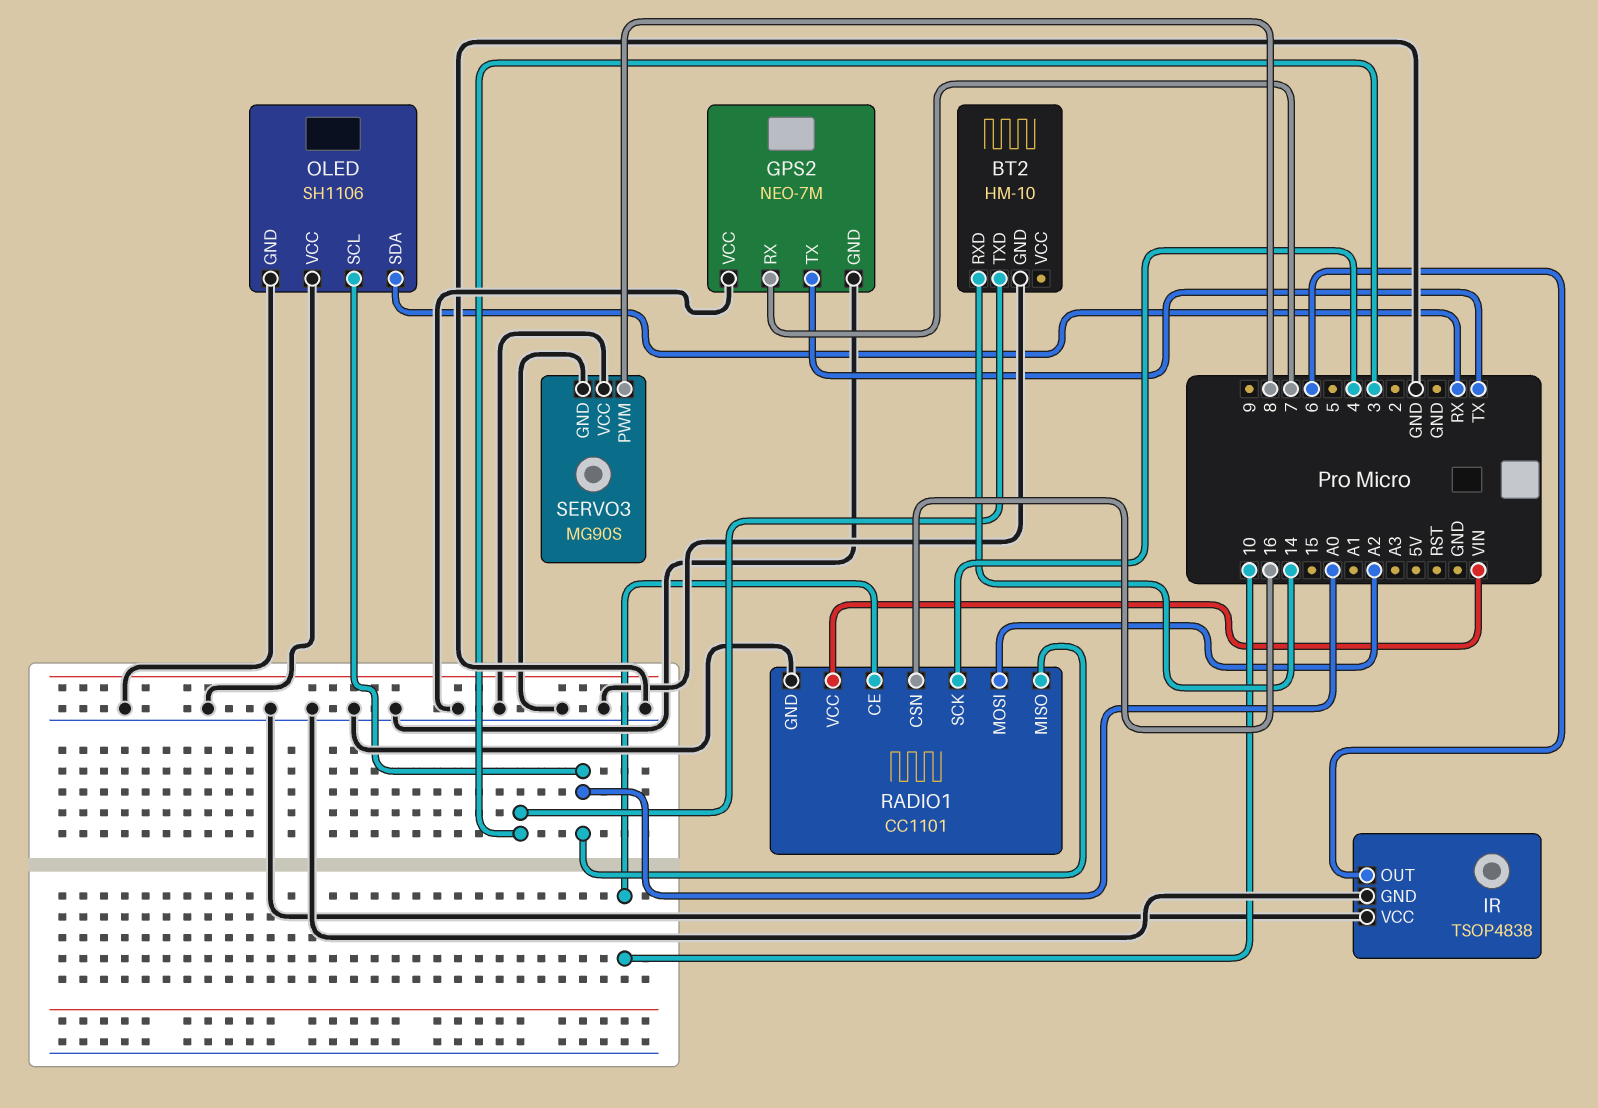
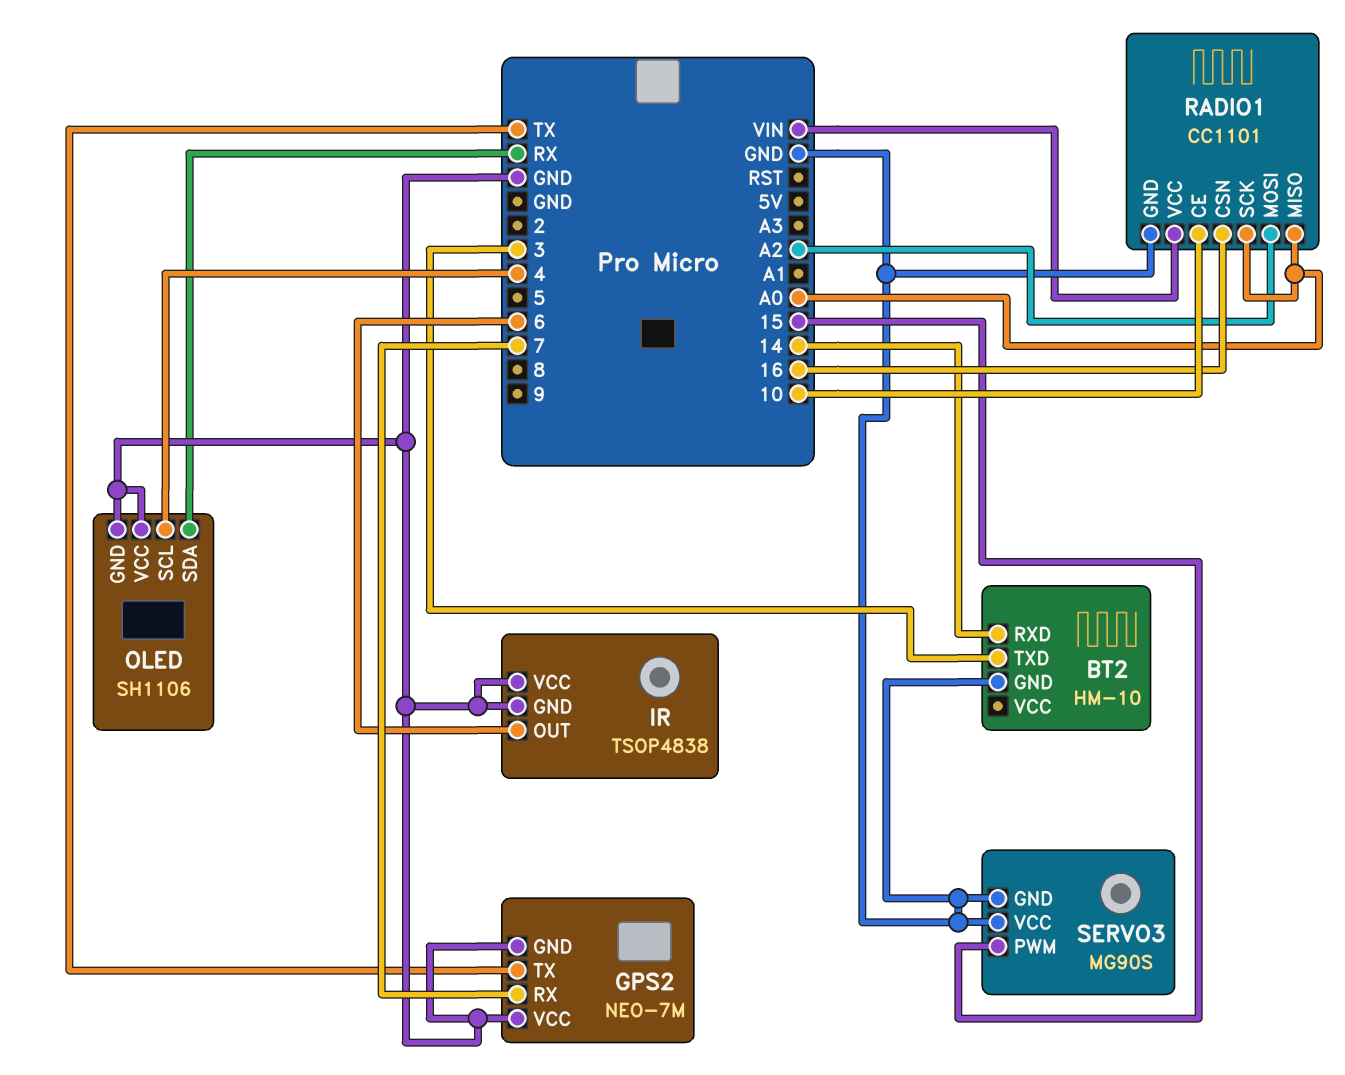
OLED pin SCL: A0 -> 4
RADIO1 pin SCK: 4 -> A0
SERVO3 pin PWM: 8 -> 15

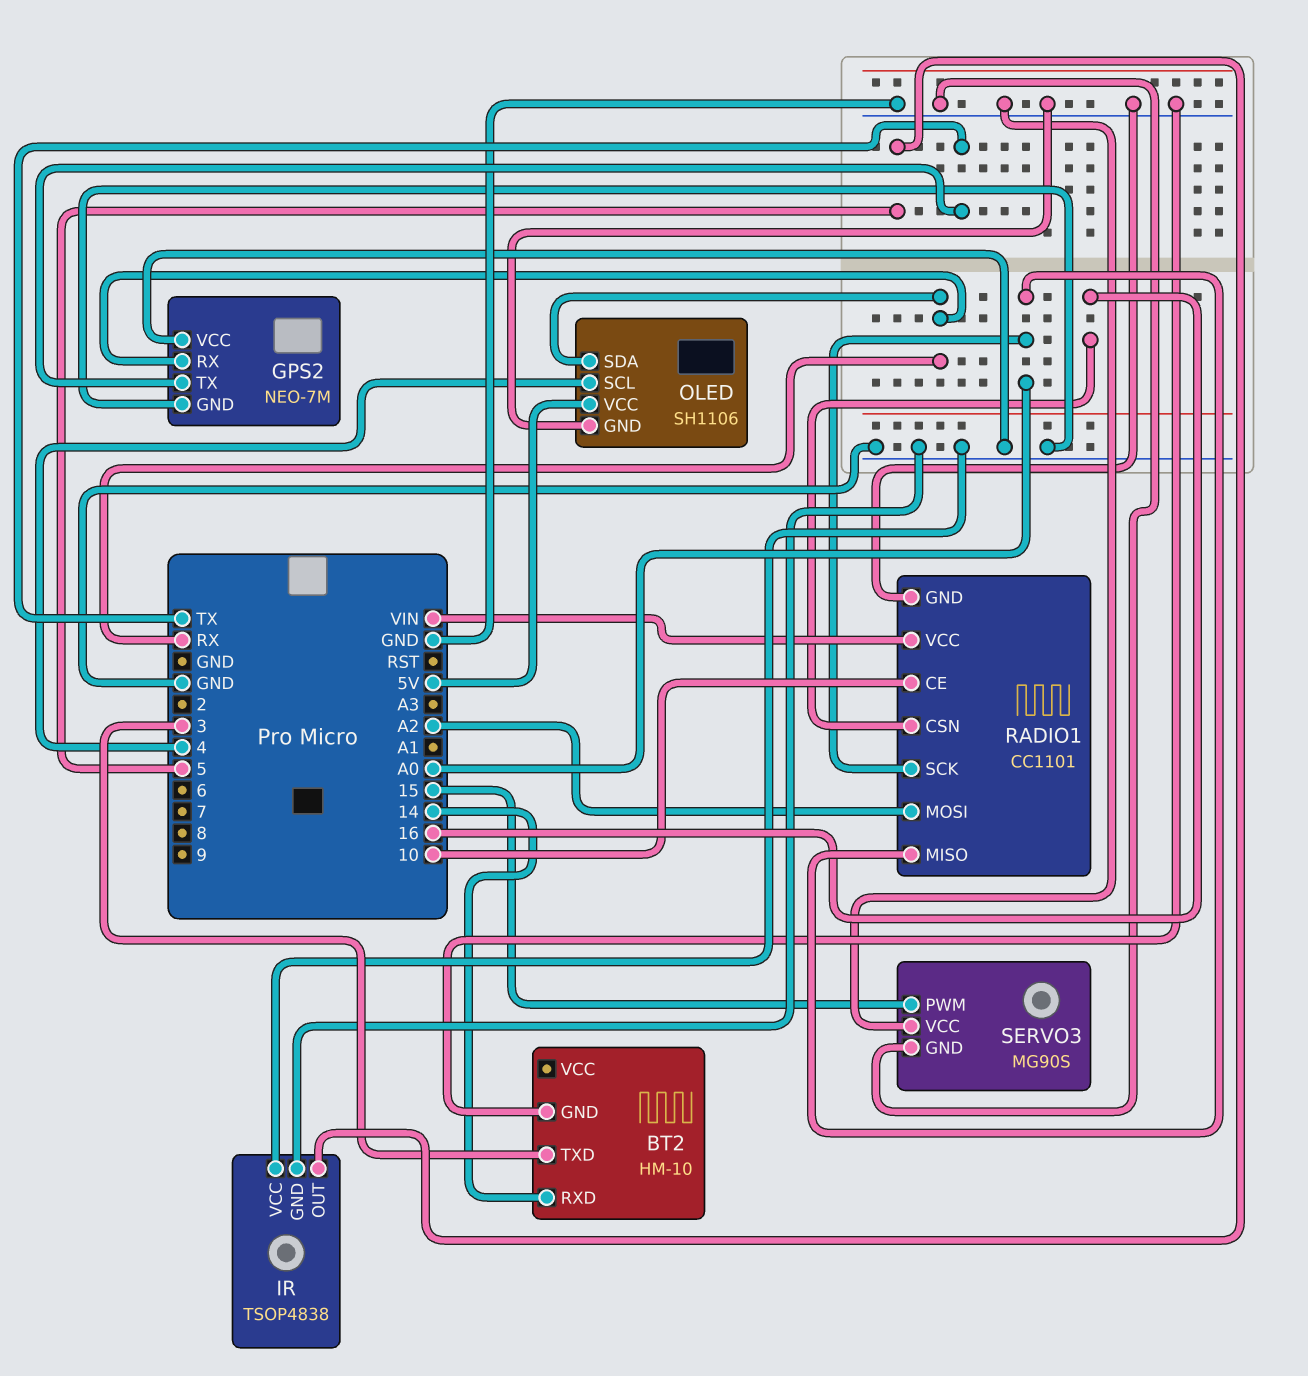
GPS2 pin RX: 7 -> RX
IR pin OUT: 6 -> 5
OLED pin VCC: GND -> 5V

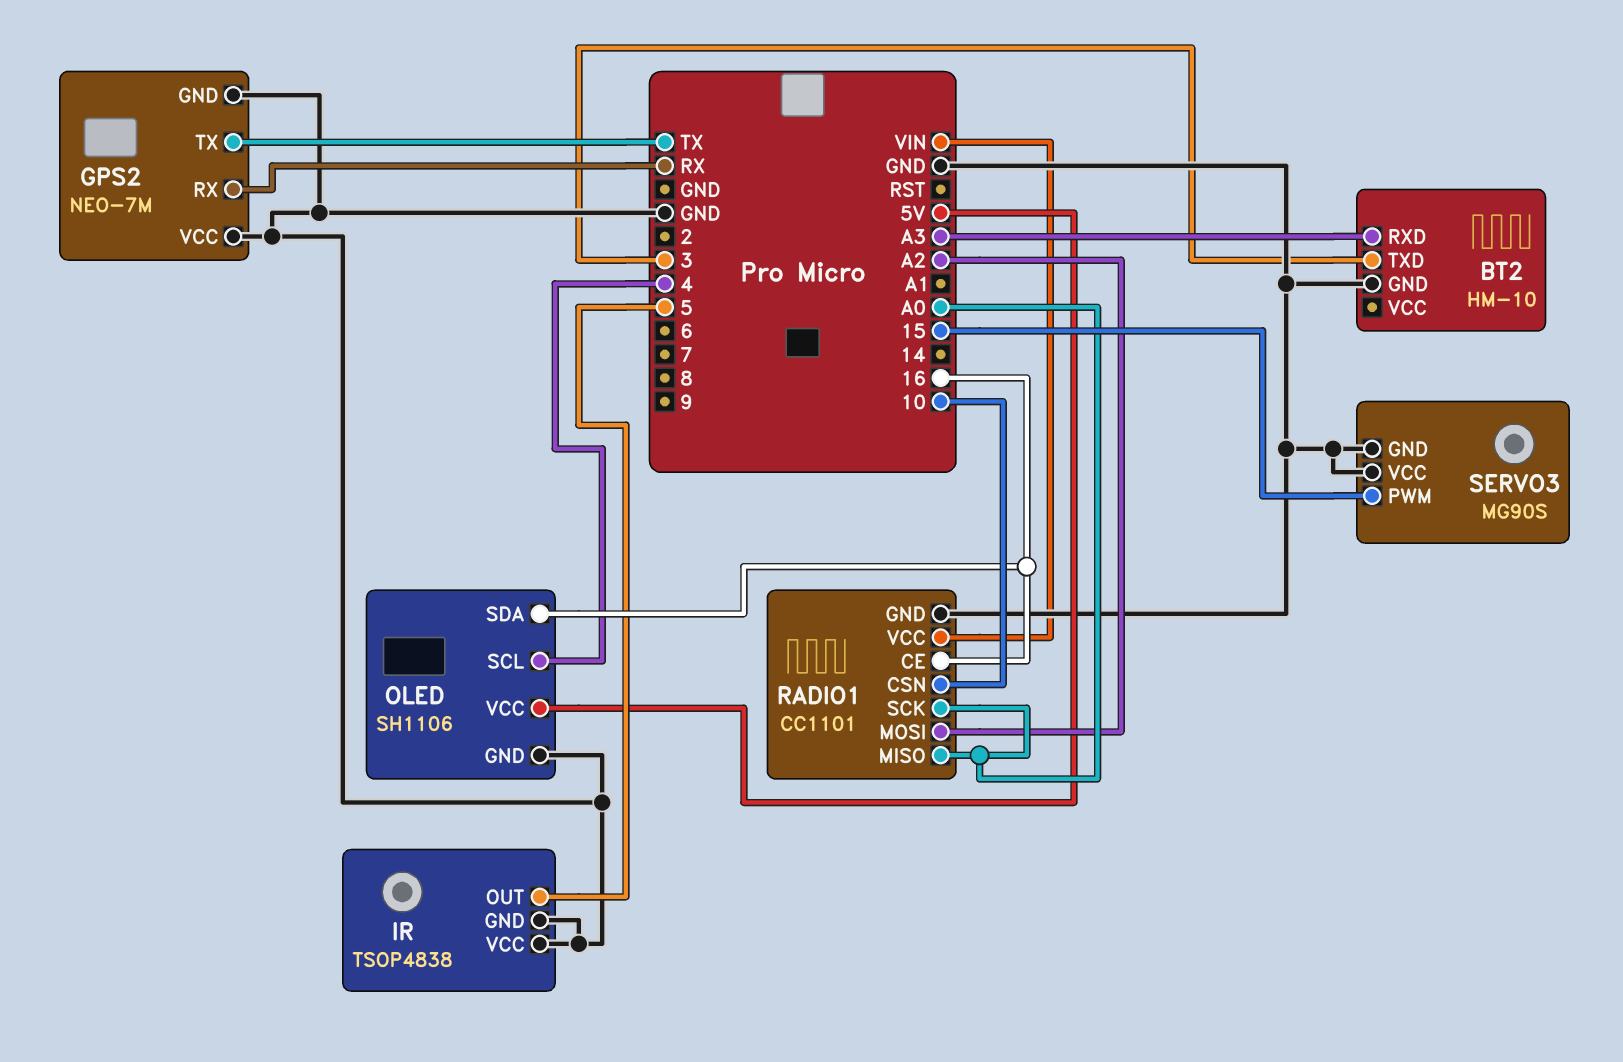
BT2 pin RXD: 14 -> A3
OLED pin SDA: RX -> 16
RADIO1 pin CE: 10 -> 16
RADIO1 pin CSN: 16 -> 10

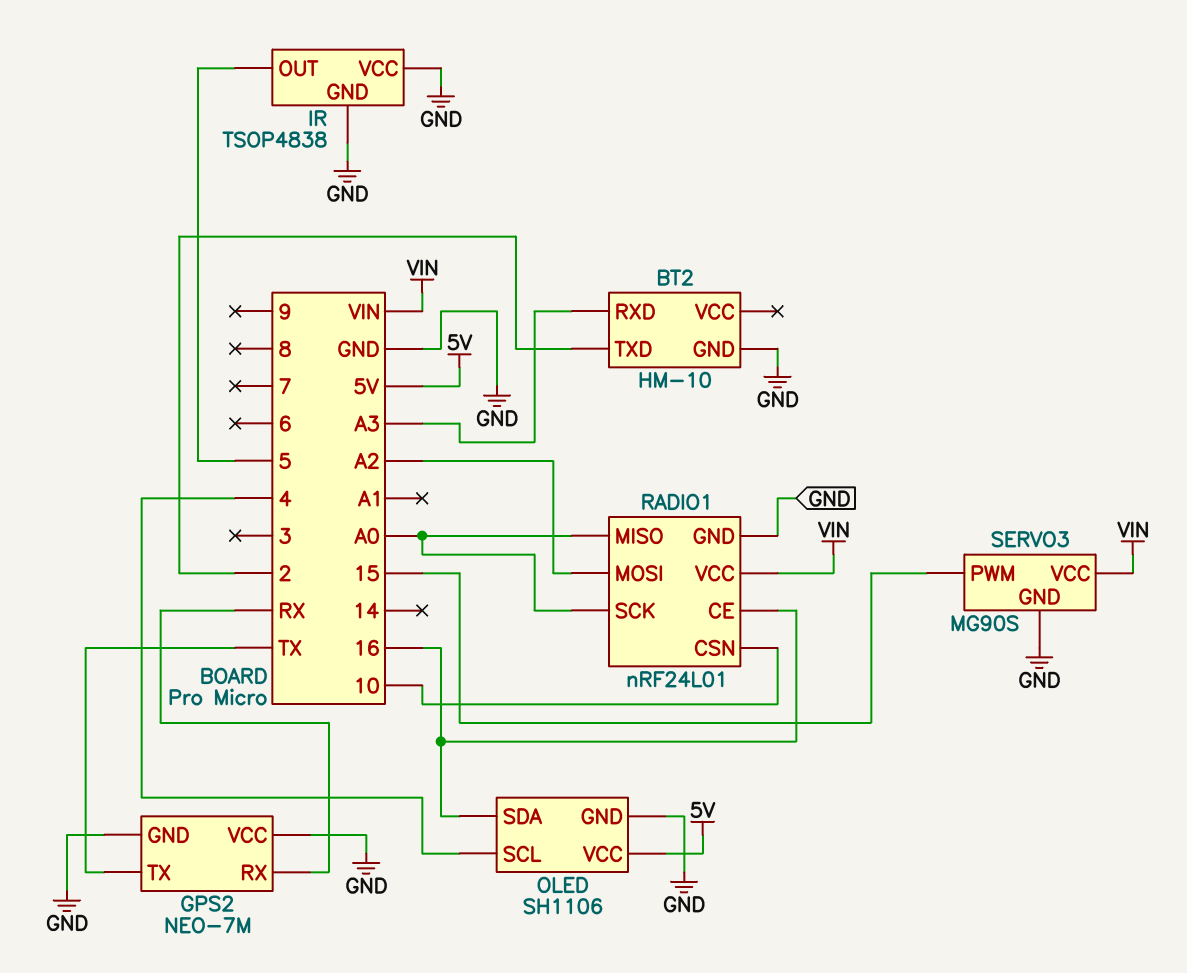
BT2 pin TXD: 3 -> 2
RADIO1: CC1101 -> nRF24L01
SERVO3 pin VCC: GND -> VIN

